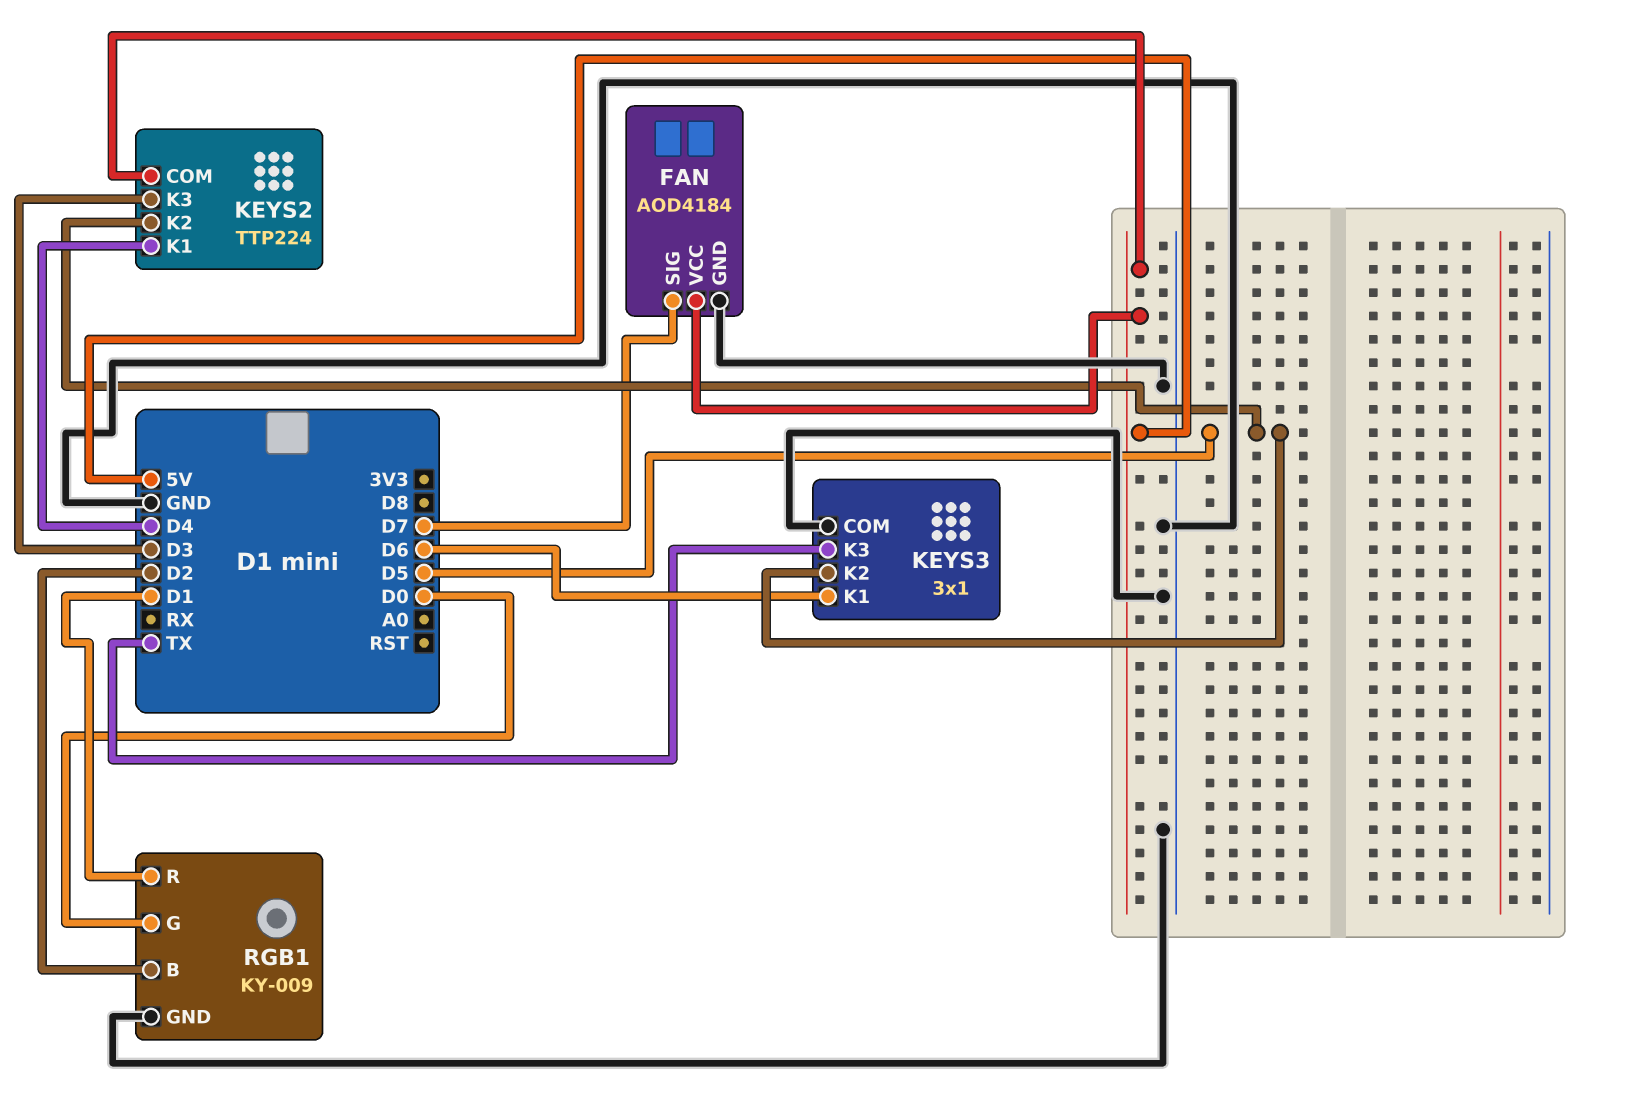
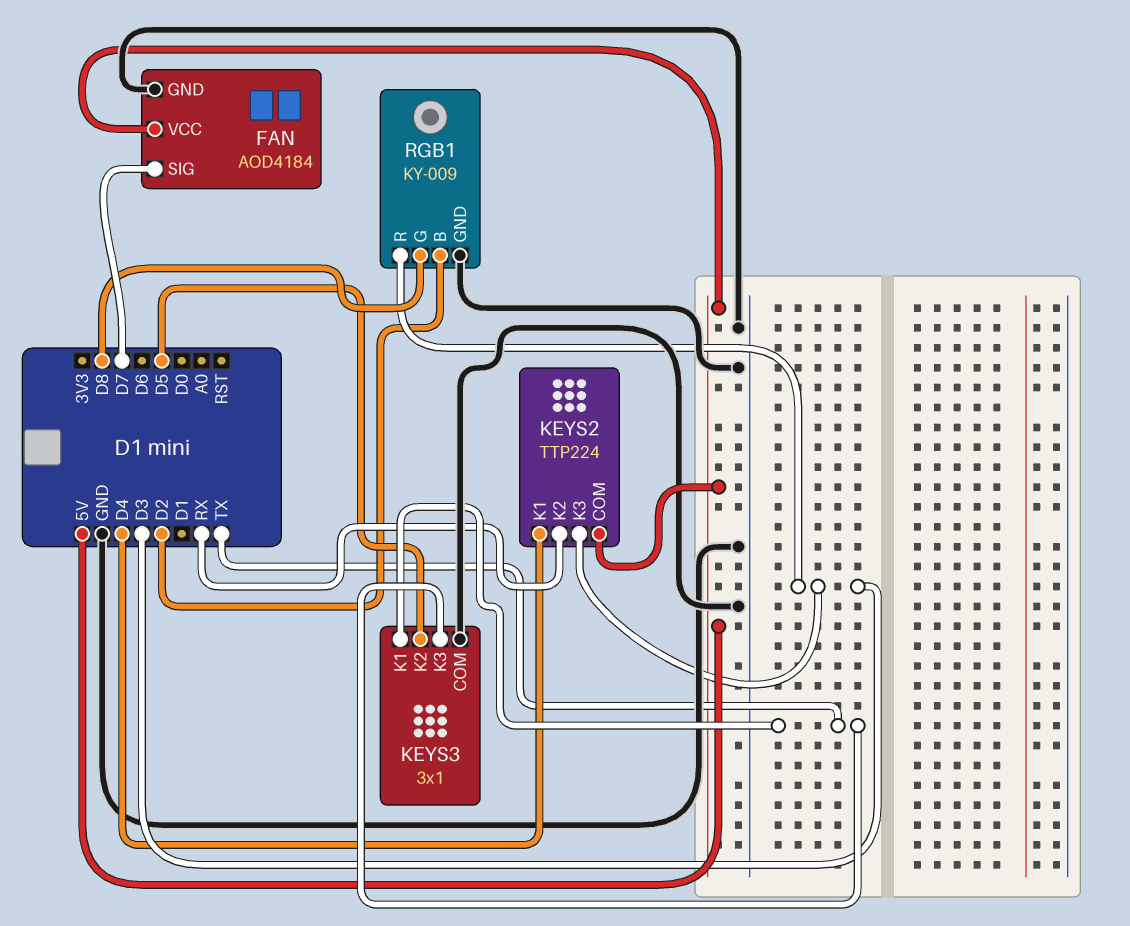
KEYS2 pin K2: D5 -> RX
KEYS3 pin K1: D6 -> TX
RGB1 pin G: D0 -> D8
RGB1 pin R: D1 -> D3

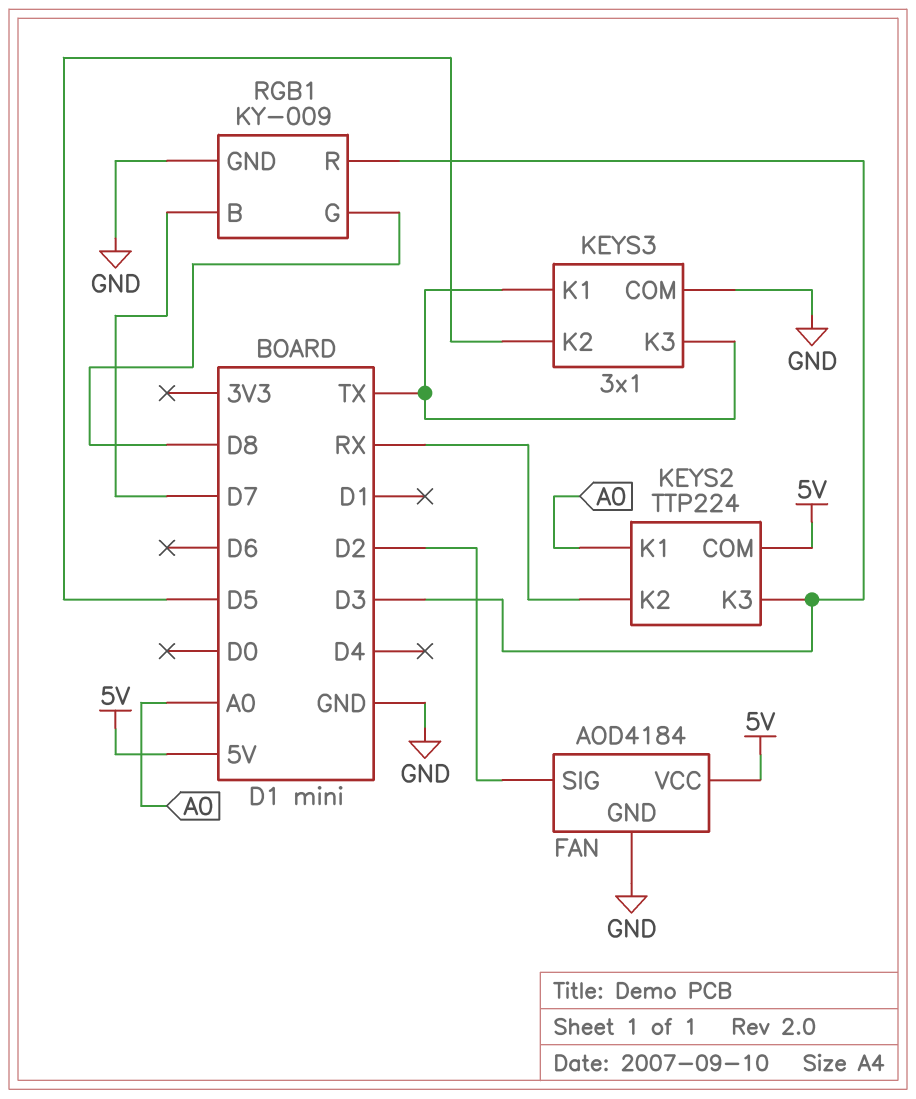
FAN pin SIG: D7 -> D2
KEYS2 pin K1: D4 -> A0
RGB1 pin B: D2 -> D7

